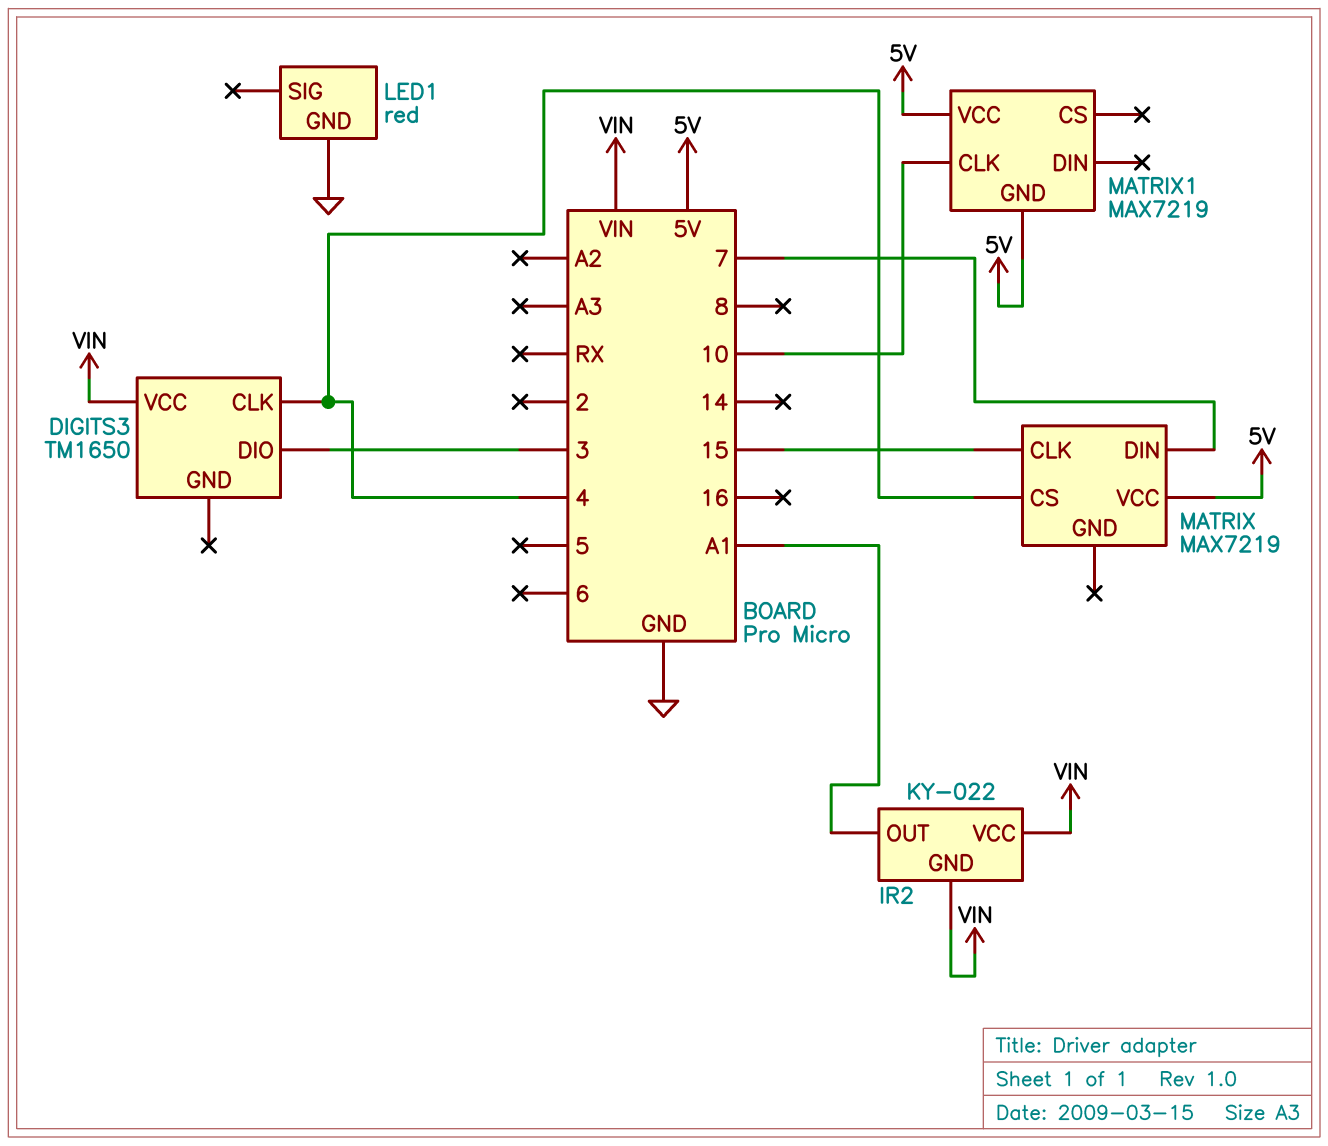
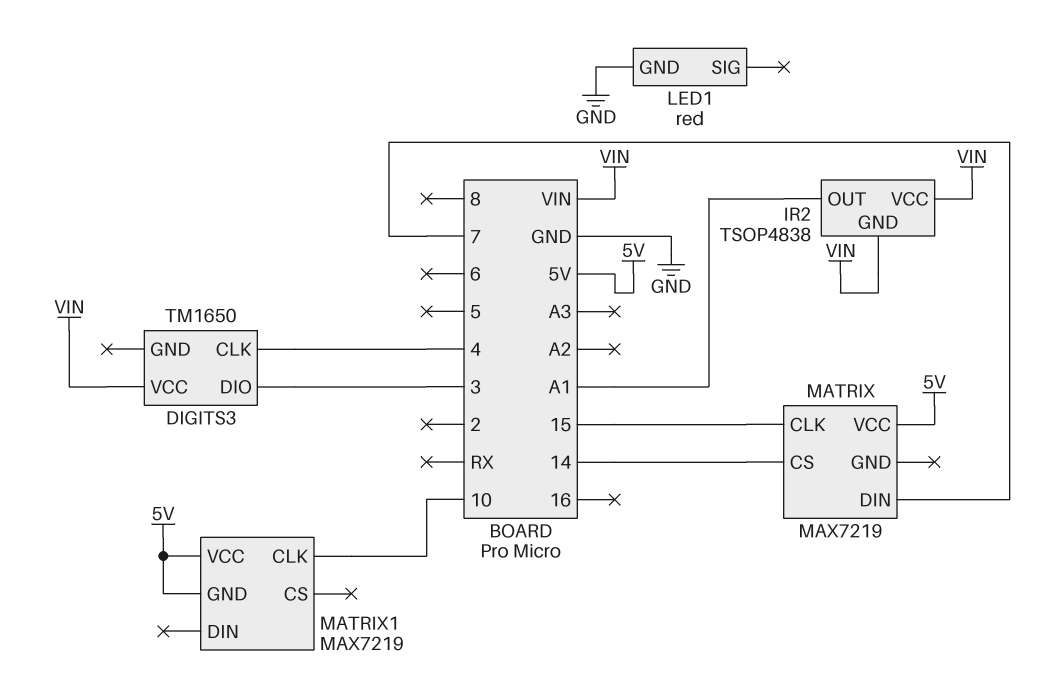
IR2: KY-022 -> TSOP4838
MATRIX pin CS: 4 -> 14

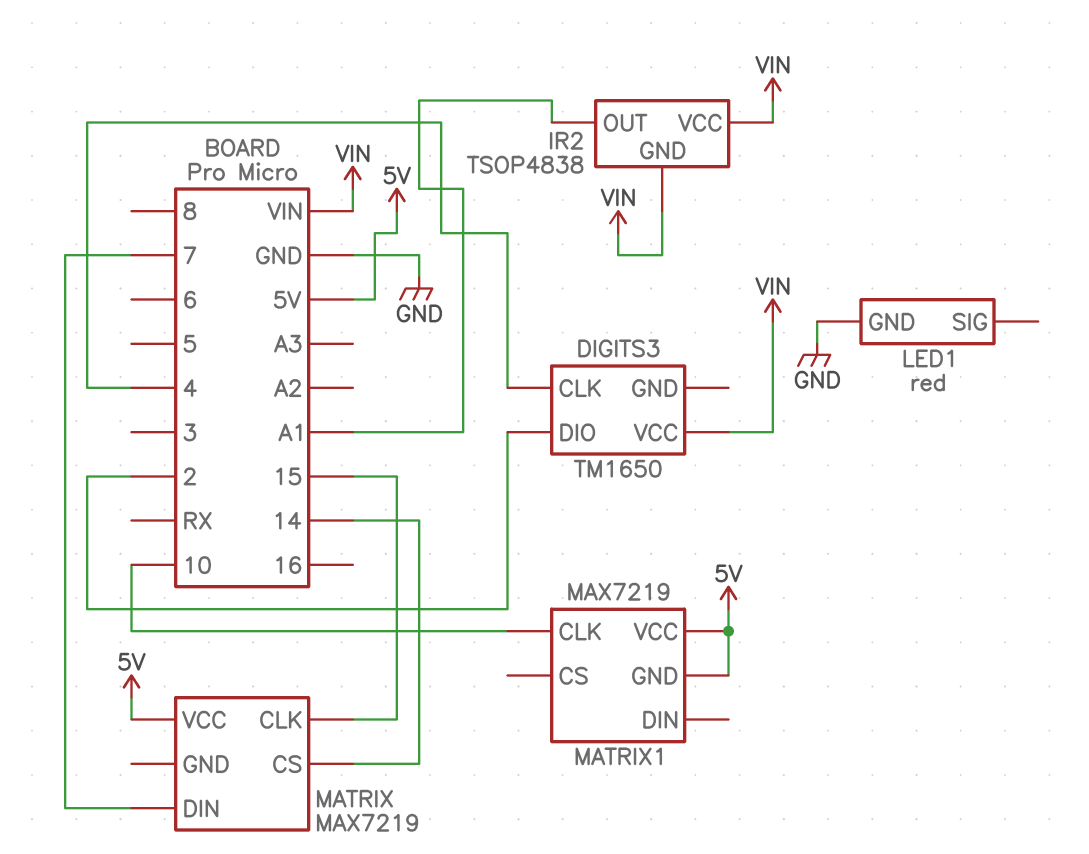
DIGITS3 pin DIO: 3 -> 2

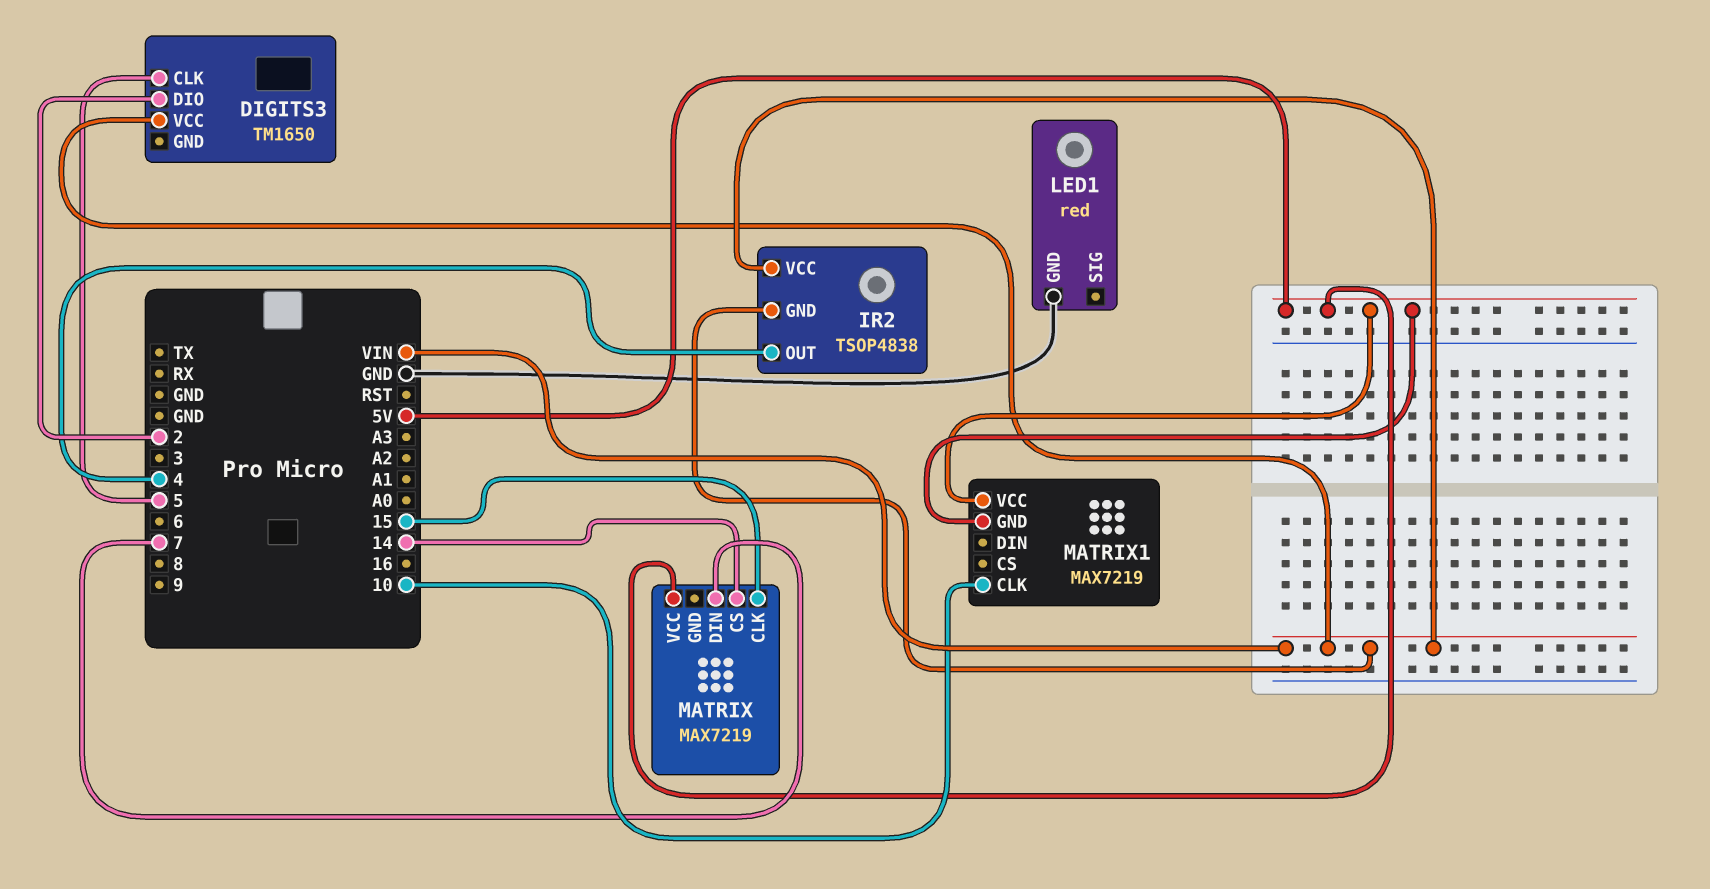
DIGITS3 pin CLK: 4 -> 5
IR2 pin OUT: A1 -> 4

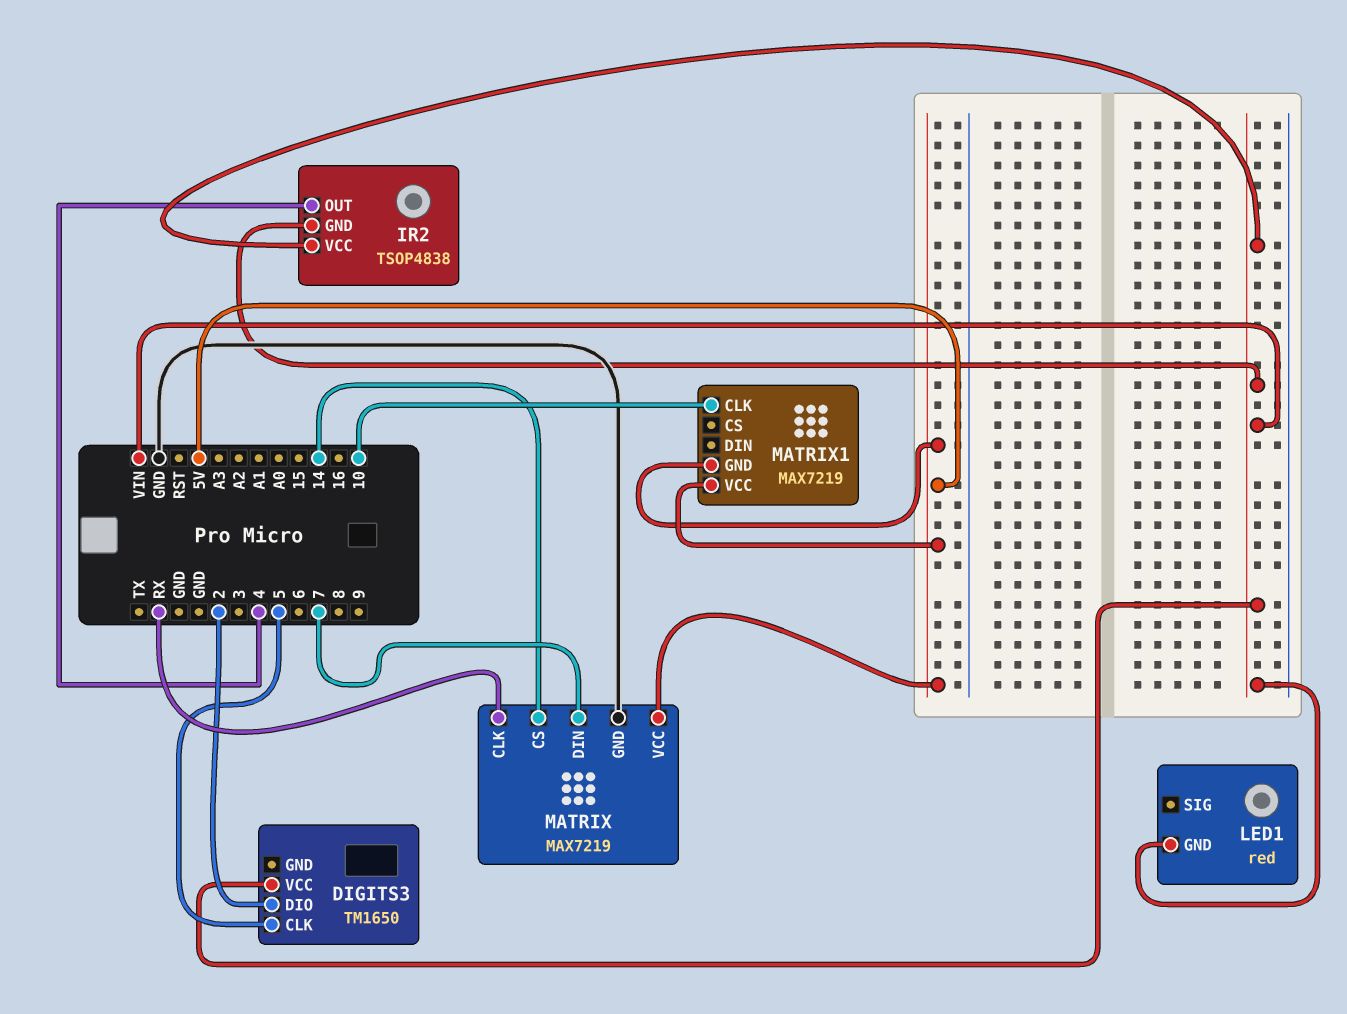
LED1 pin GND: GND -> VIN
MATRIX pin CLK: 15 -> RX
MATRIX pin GND: none -> GND

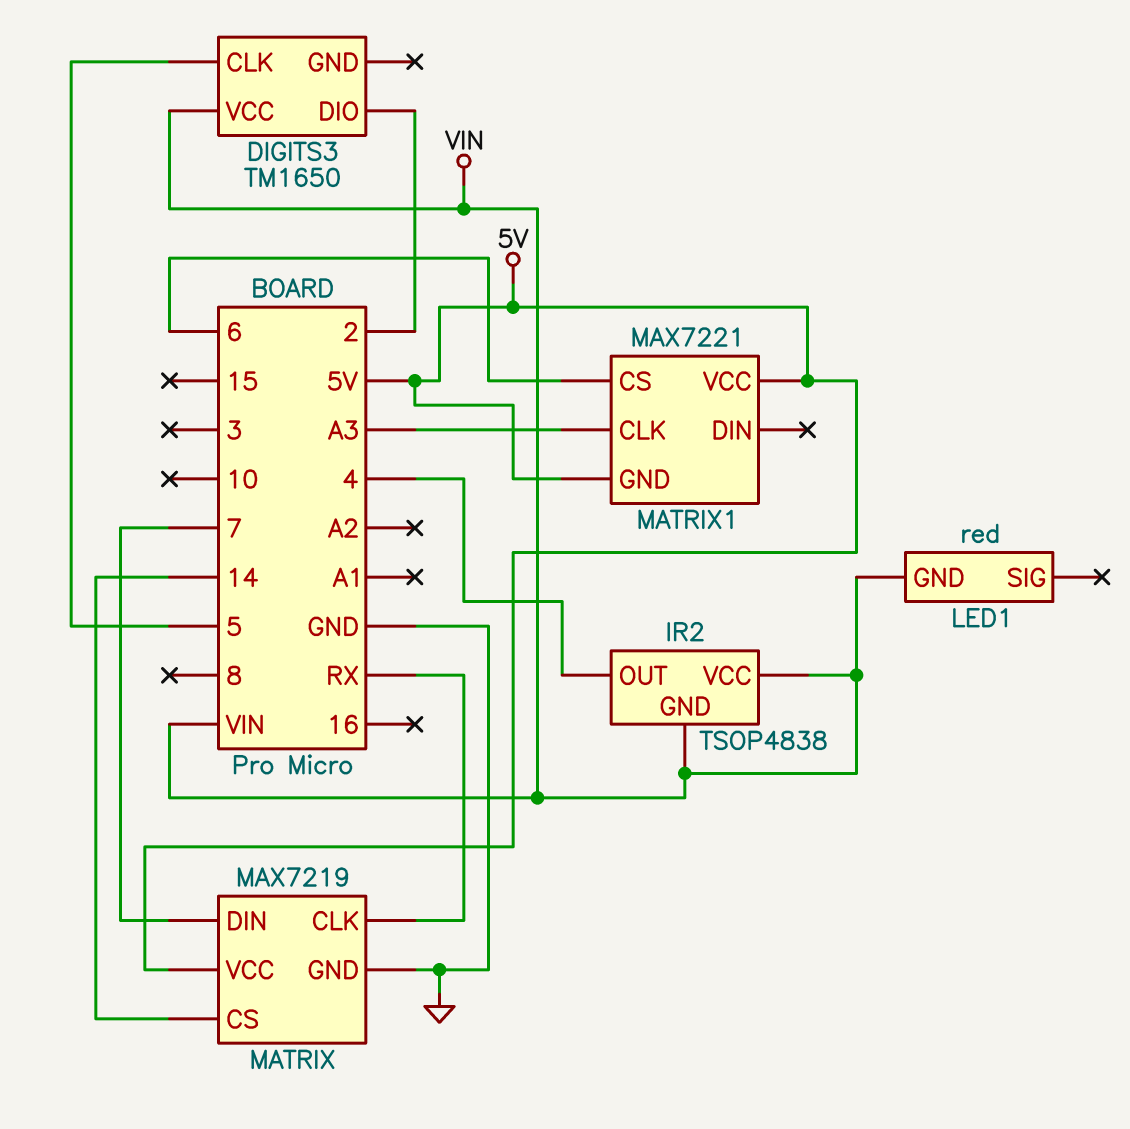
MATRIX1: MAX7219 -> MAX7221
MATRIX1 pin CLK: 10 -> A3
MATRIX1 pin CS: none -> 6

